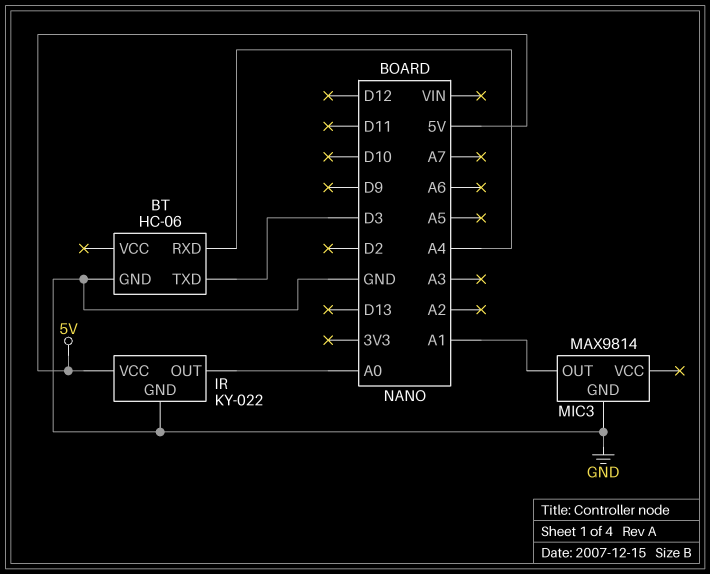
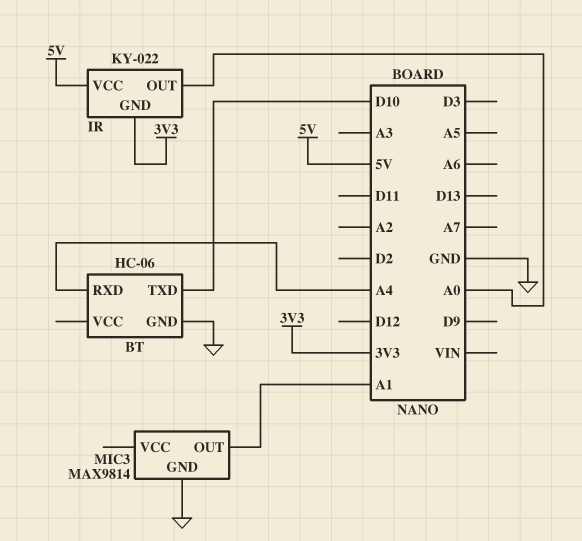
BT pin TXD: D3 -> D10
IR pin GND: GND -> 3V3

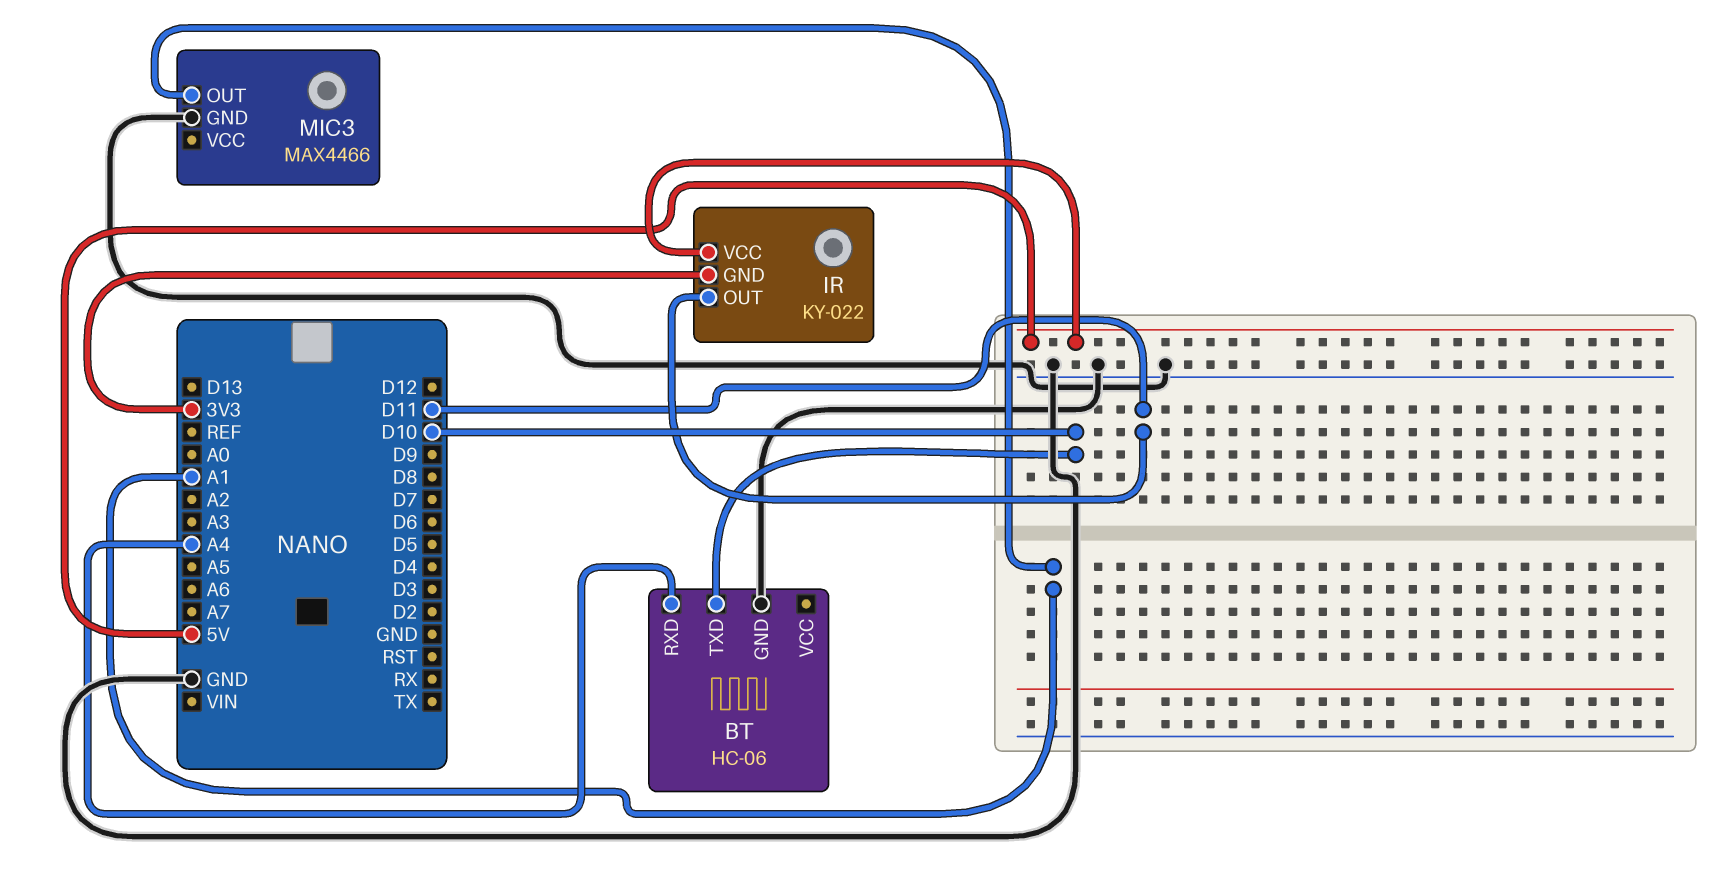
IR pin OUT: A0 -> D11
MIC3: MAX9814 -> MAX4466

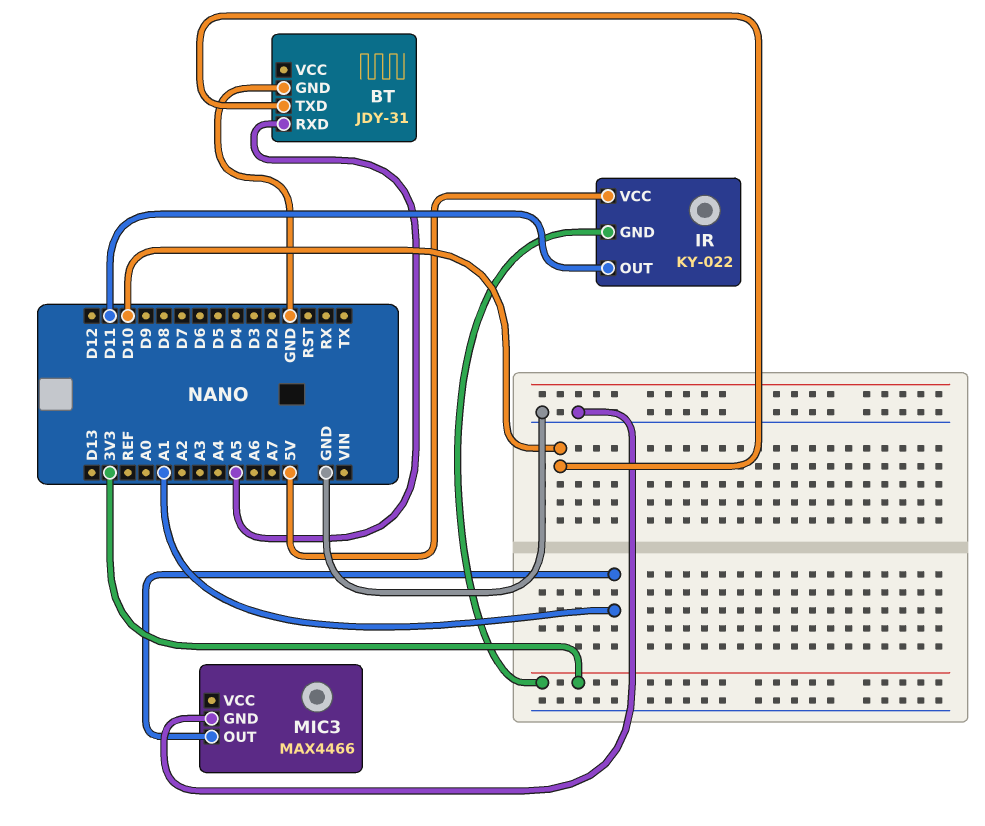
BT: HC-06 -> JDY-31
BT pin RXD: A4 -> A5

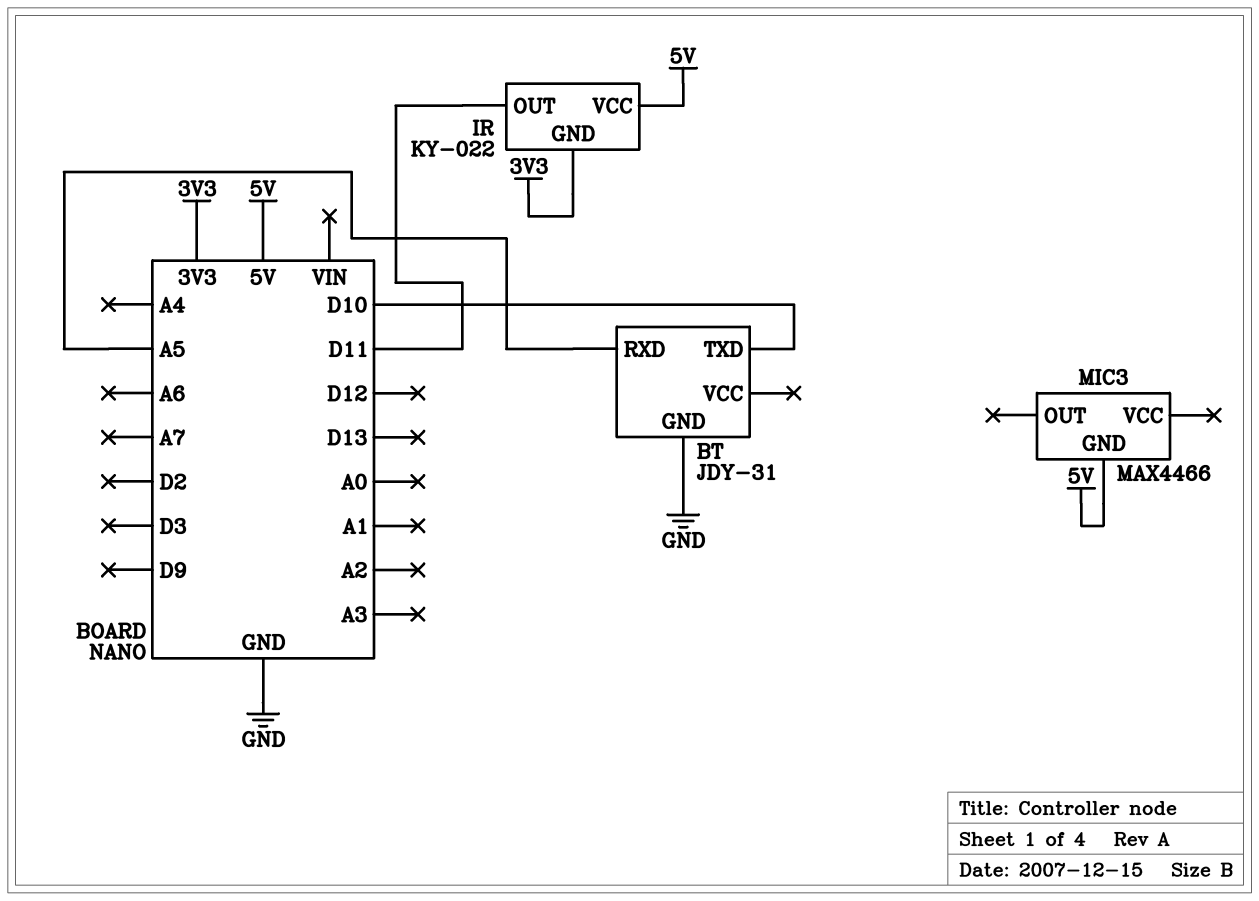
MIC3 pin GND: GND -> 5V
MIC3 pin OUT: A1 -> none

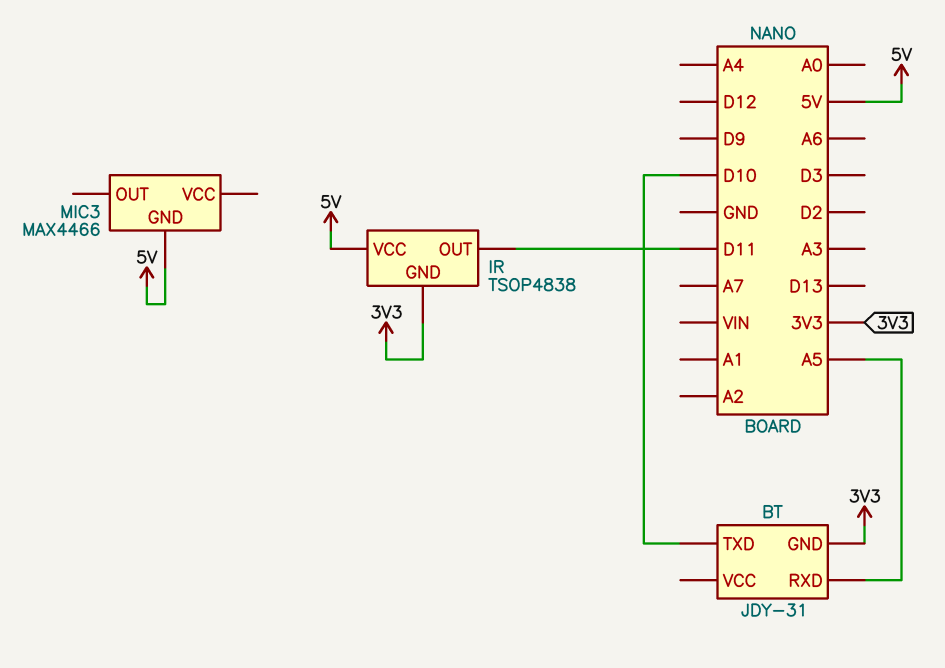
BT pin GND: GND -> 3V3
IR: KY-022 -> TSOP4838

